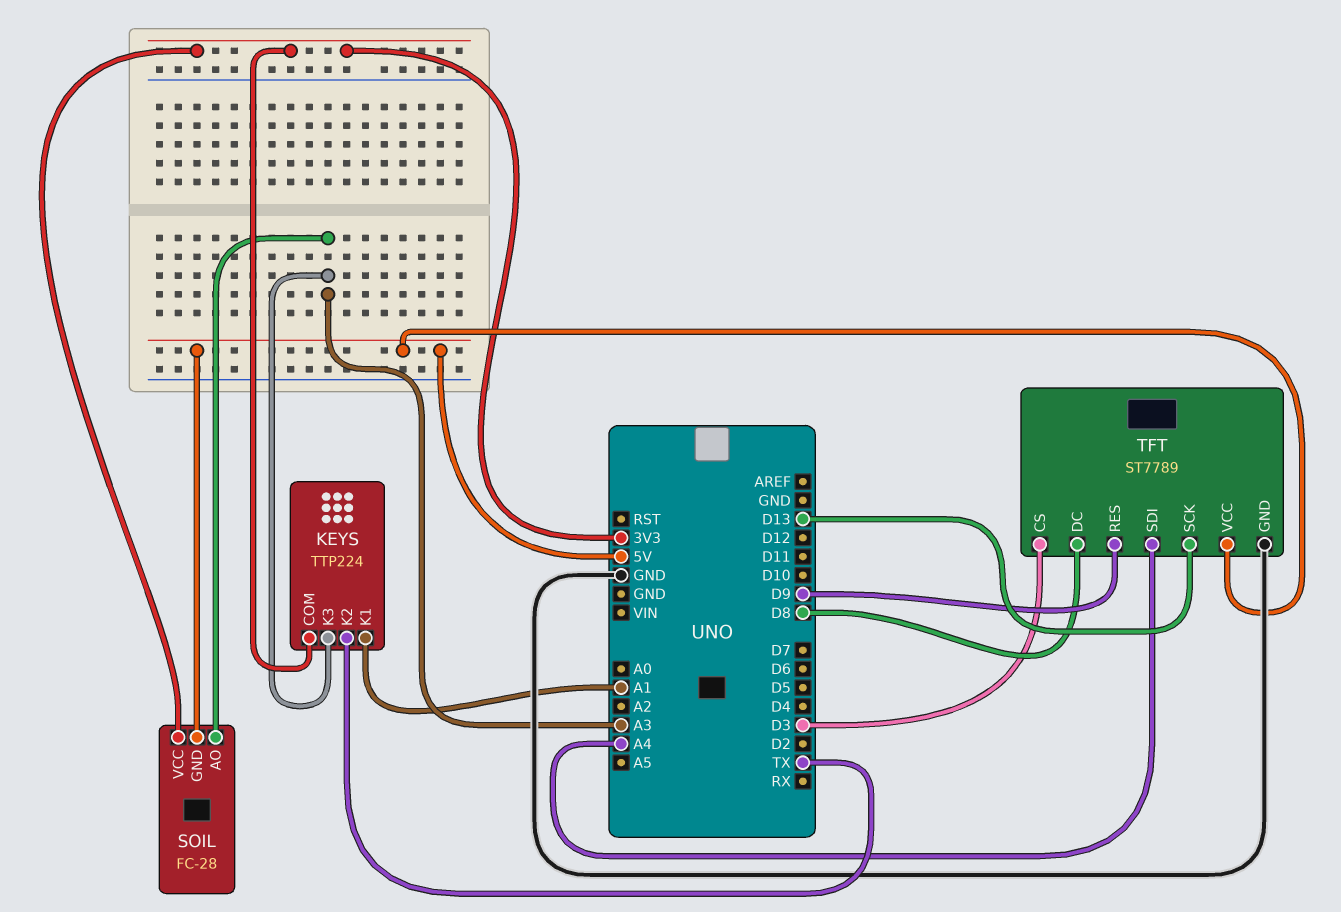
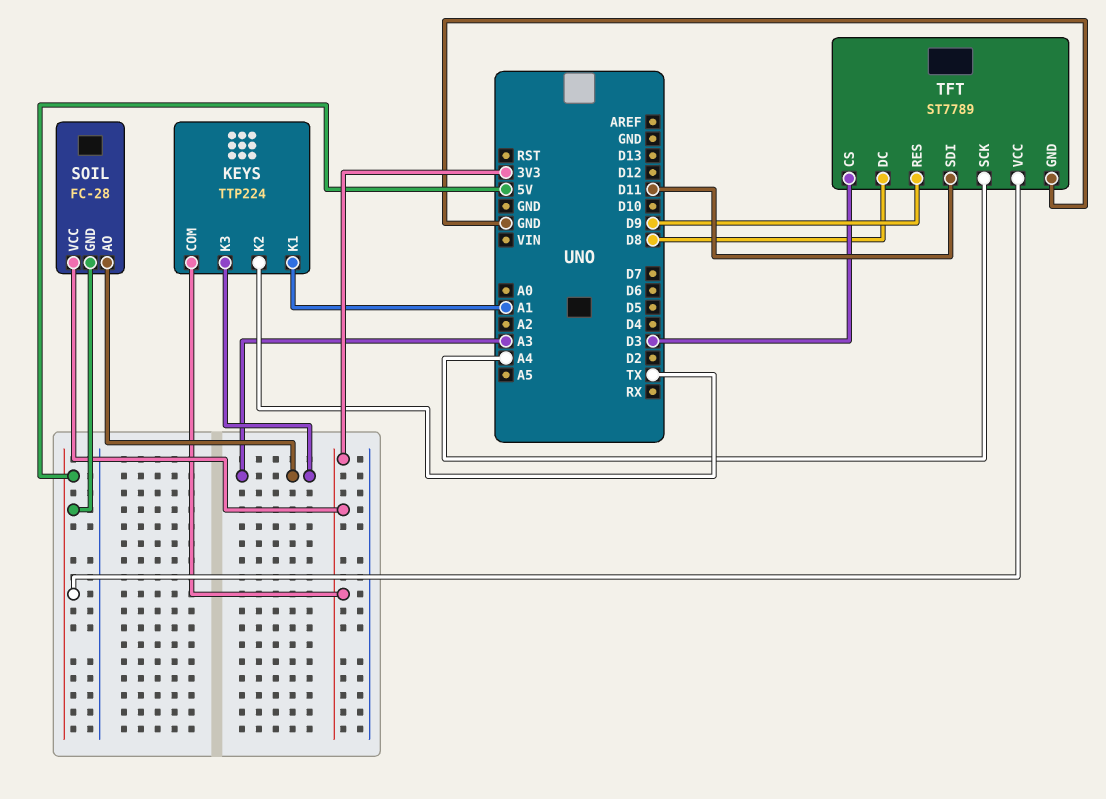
TFT pin SCK: D13 -> A4
TFT pin SDI: A4 -> D11

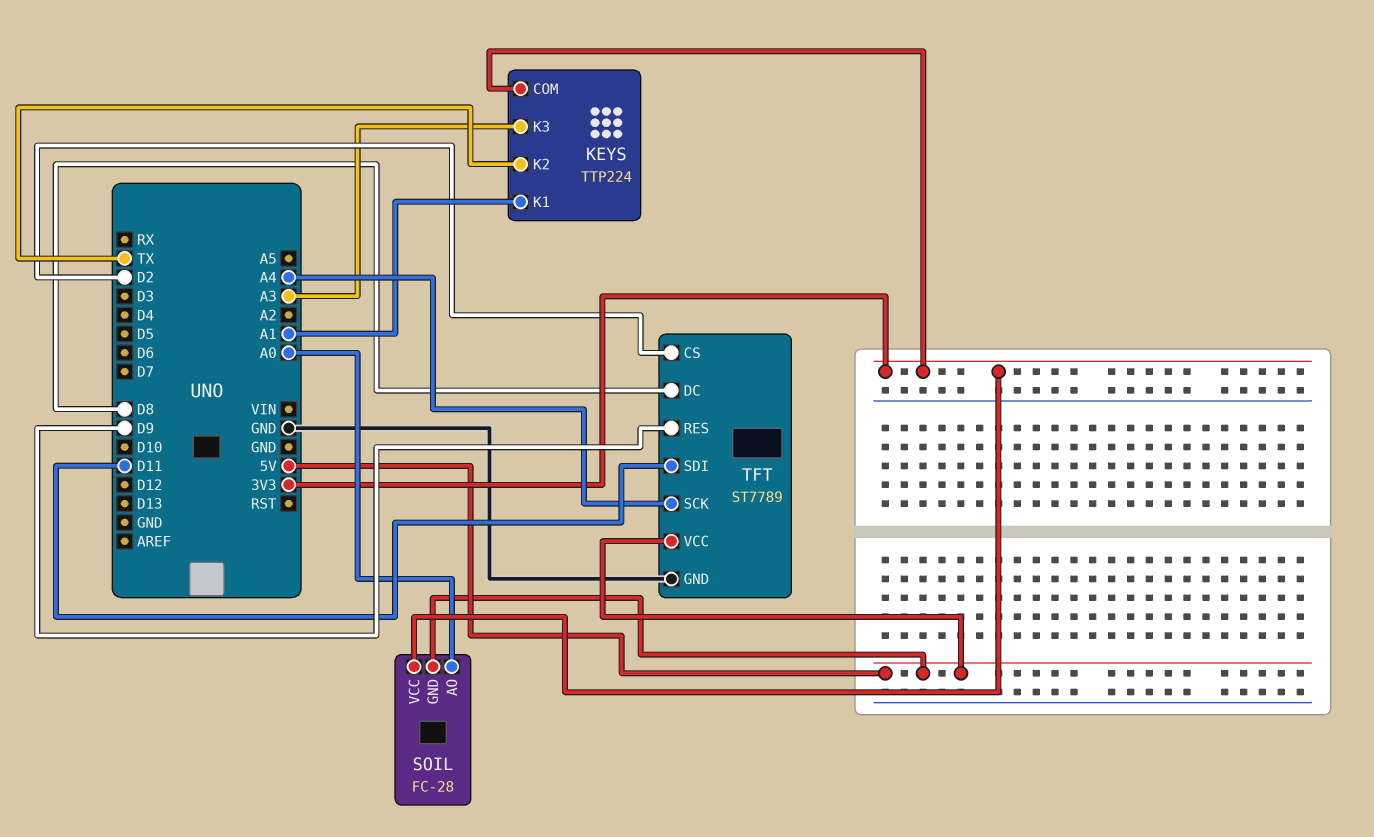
SOIL pin AO: A3 -> A0
TFT pin CS: D3 -> D2

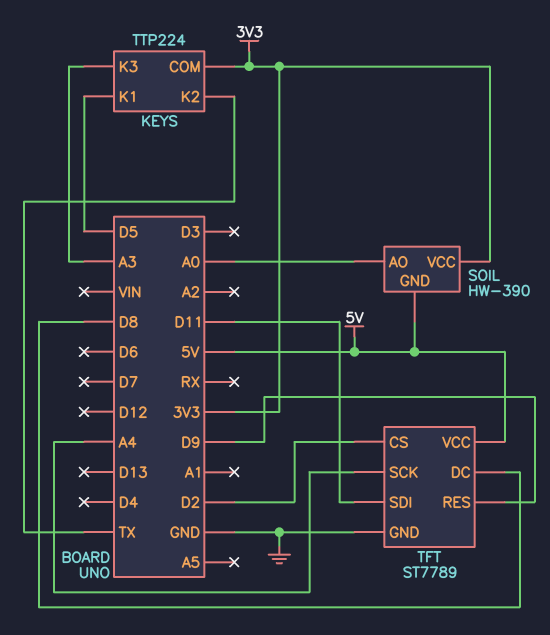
KEYS pin K1: A1 -> D5
SOIL: FC-28 -> HW-390

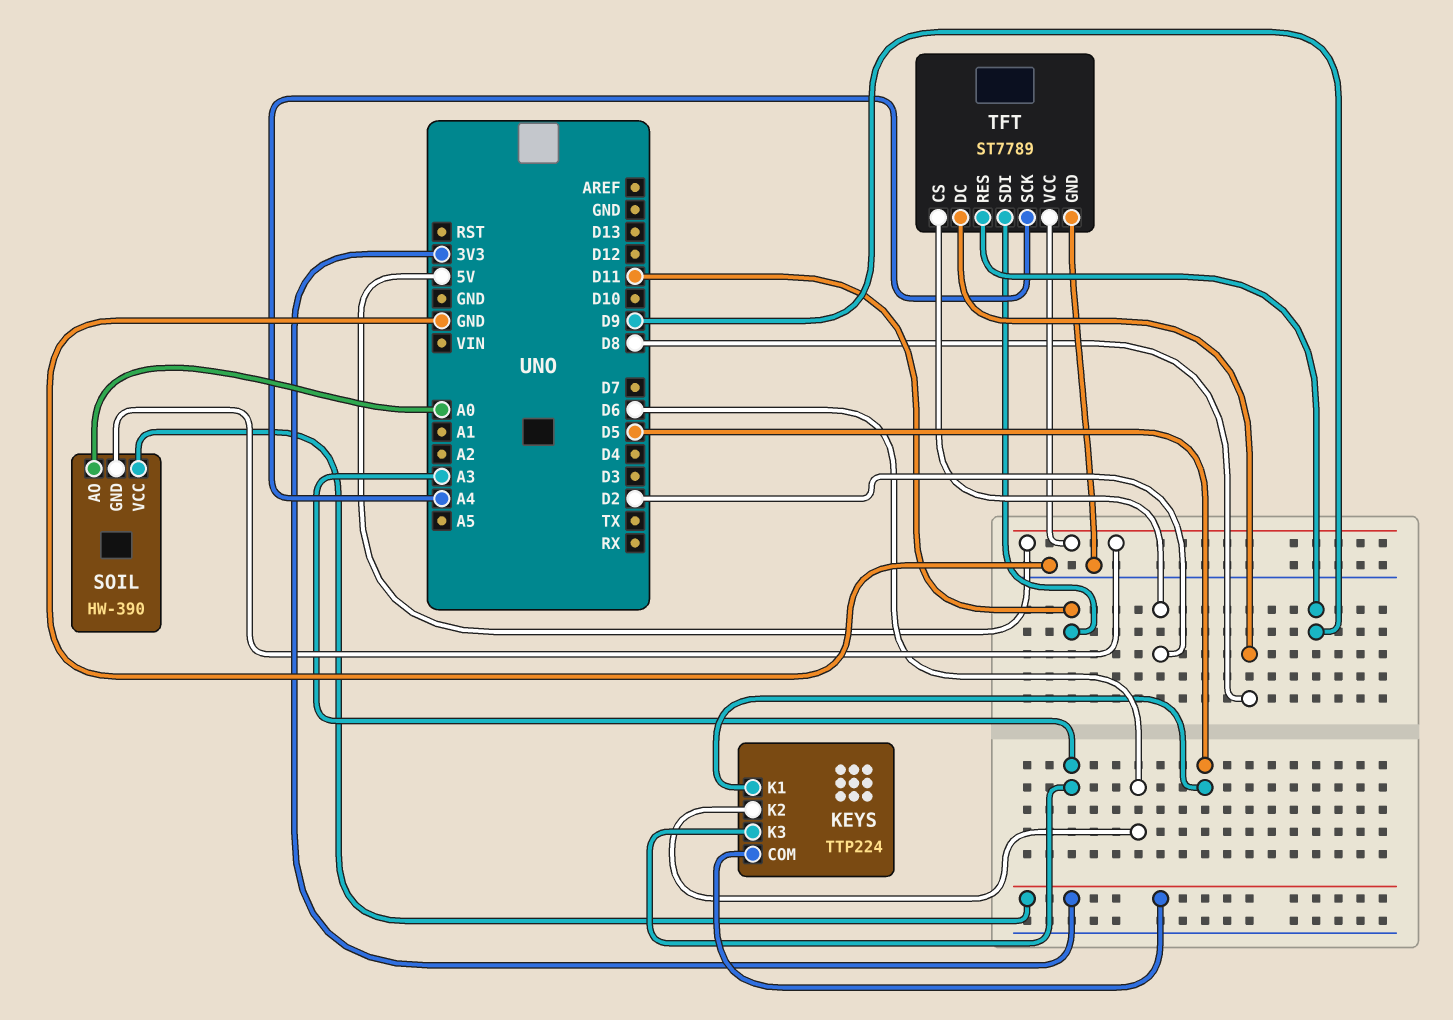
KEYS pin K2: TX -> D6

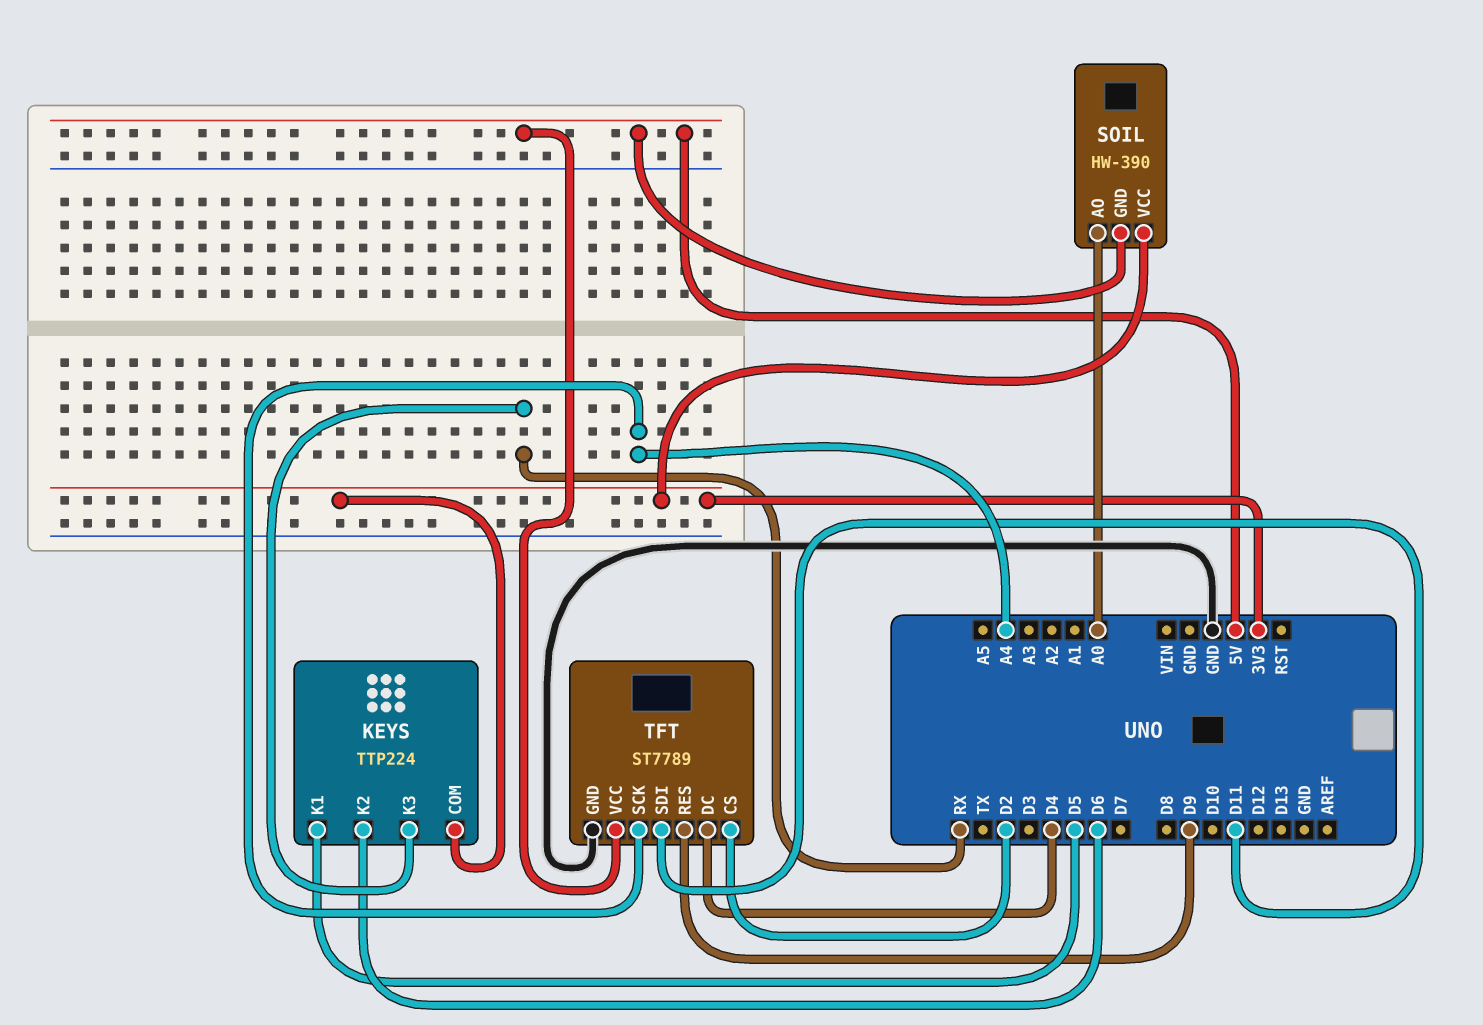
KEYS pin K3: A3 -> RX
TFT pin DC: D8 -> D4

